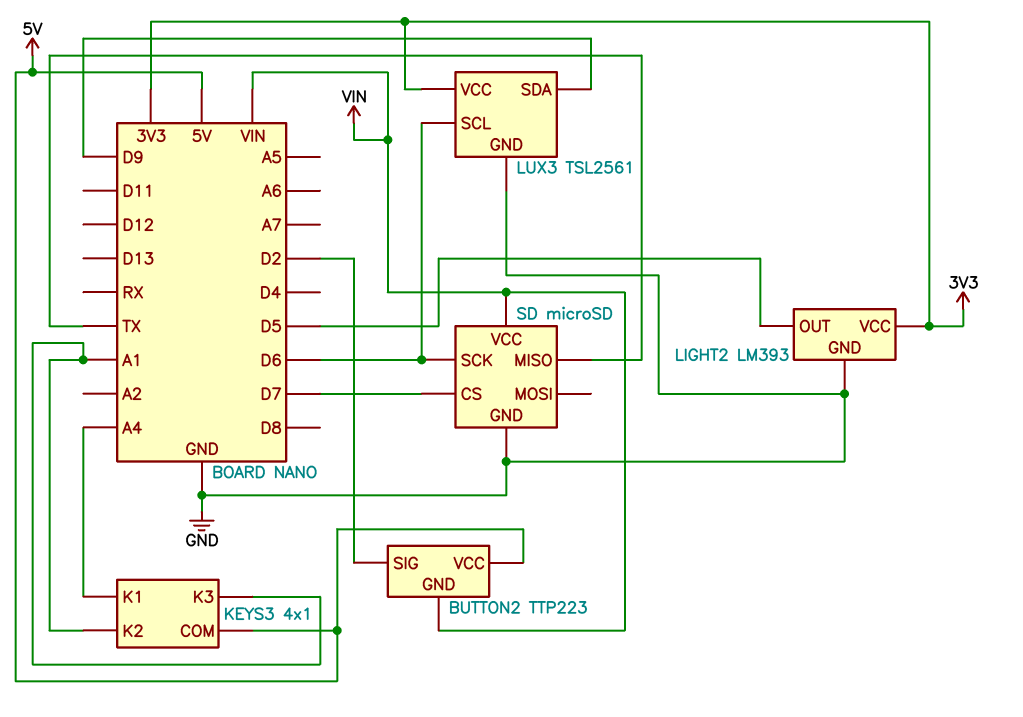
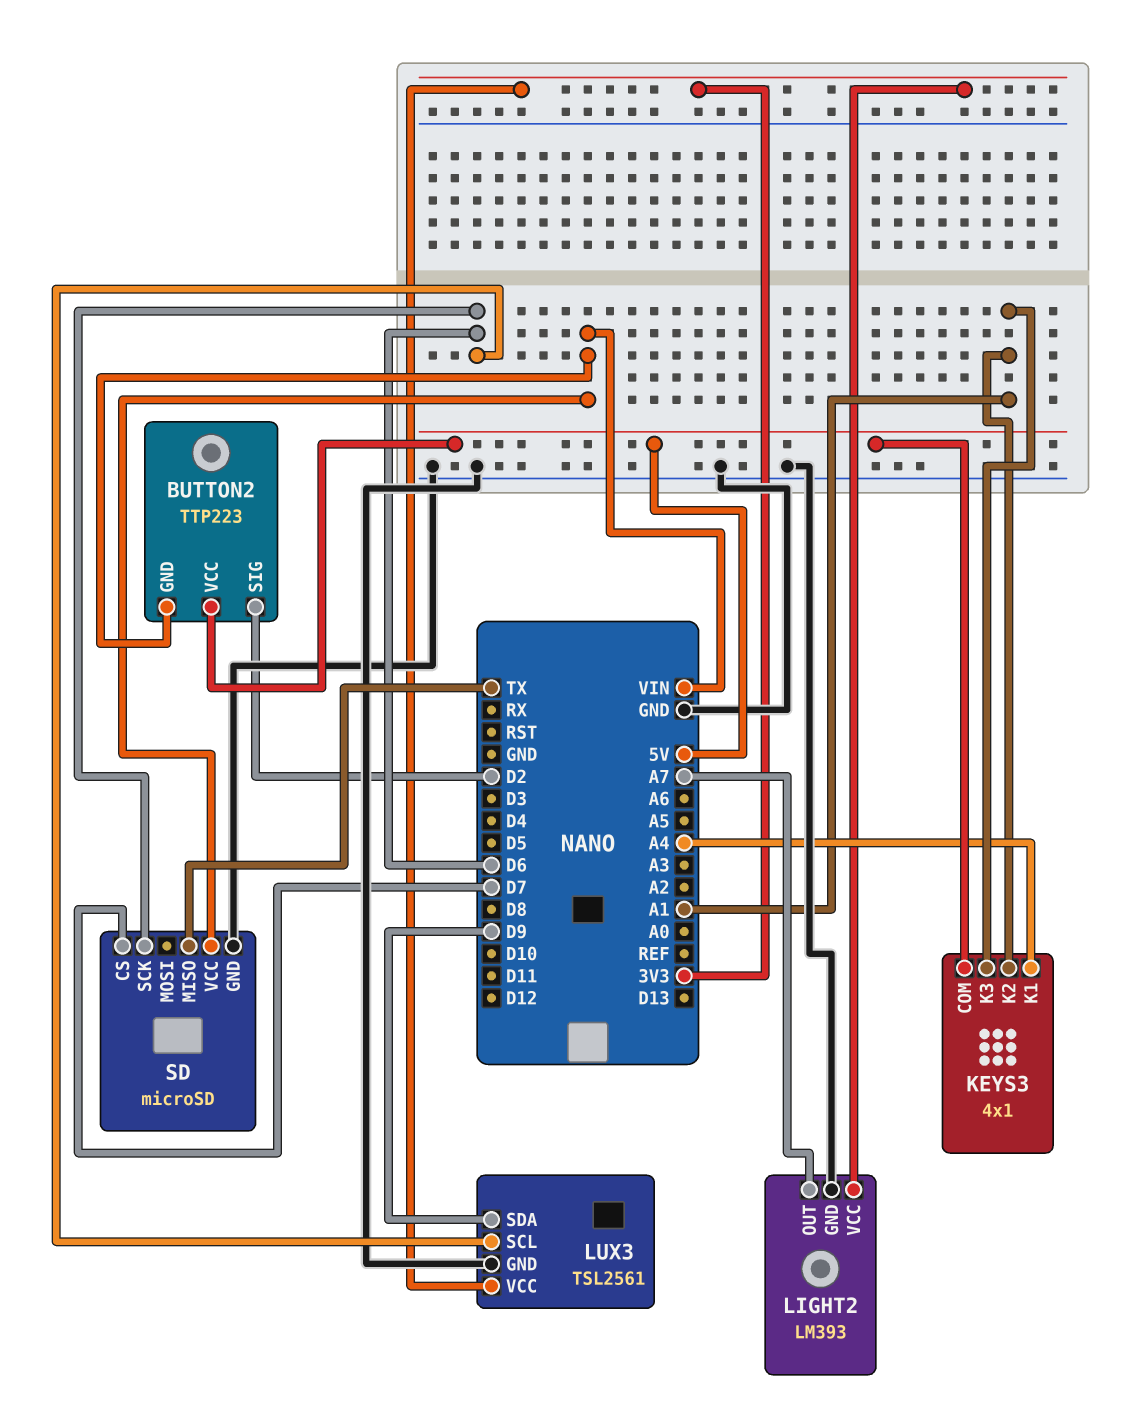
LIGHT2 pin OUT: D5 -> A7

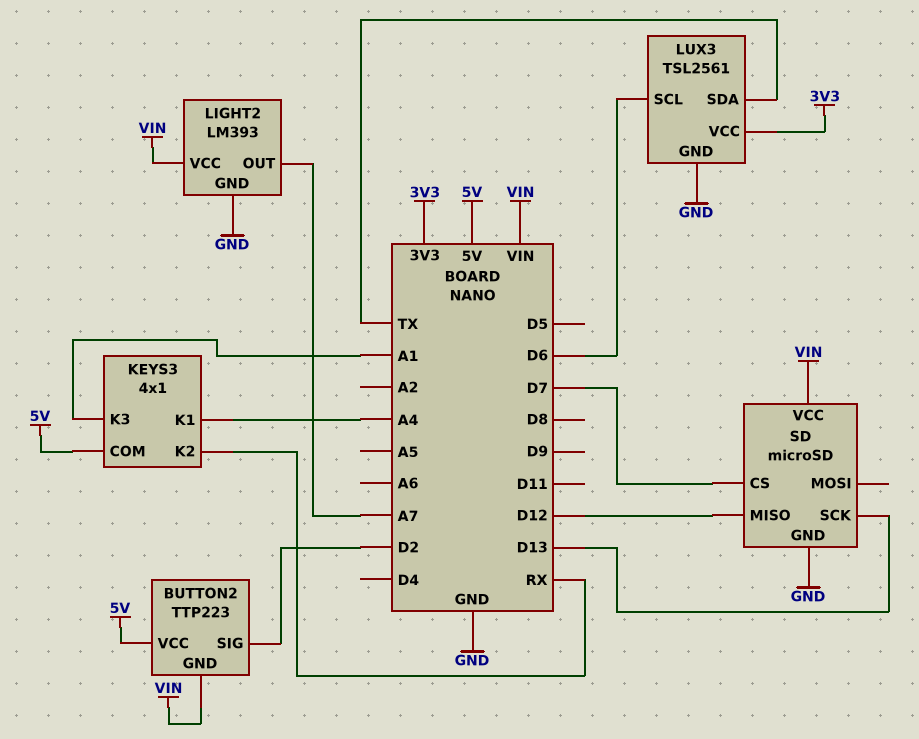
KEYS3 pin K2: A1 -> RX
LIGHT2 pin VCC: 3V3 -> VIN
LUX3 pin SDA: D9 -> TX
SD pin MISO: TX -> D12
SD pin SCK: D6 -> D13

